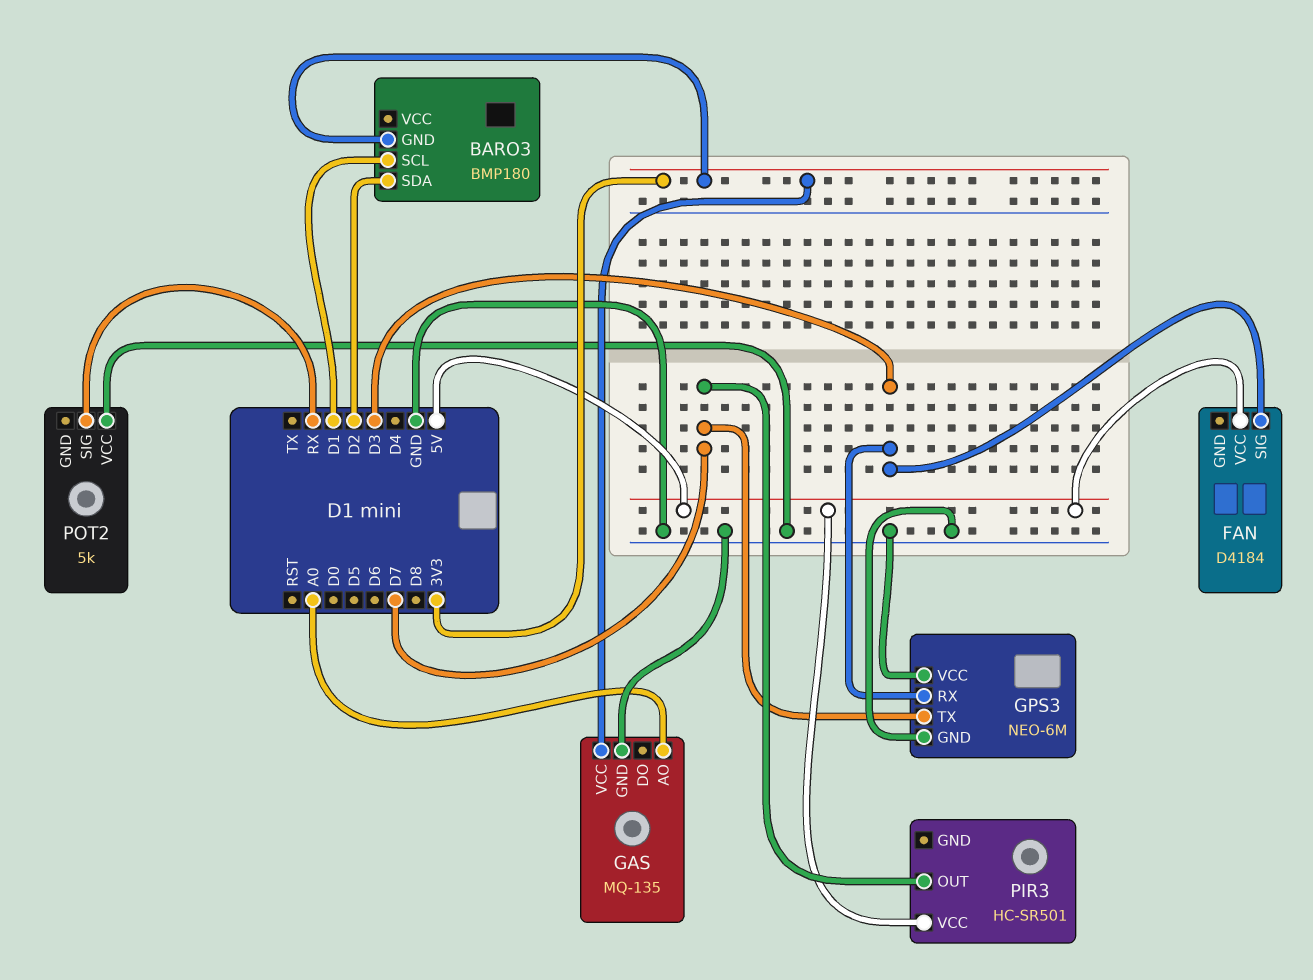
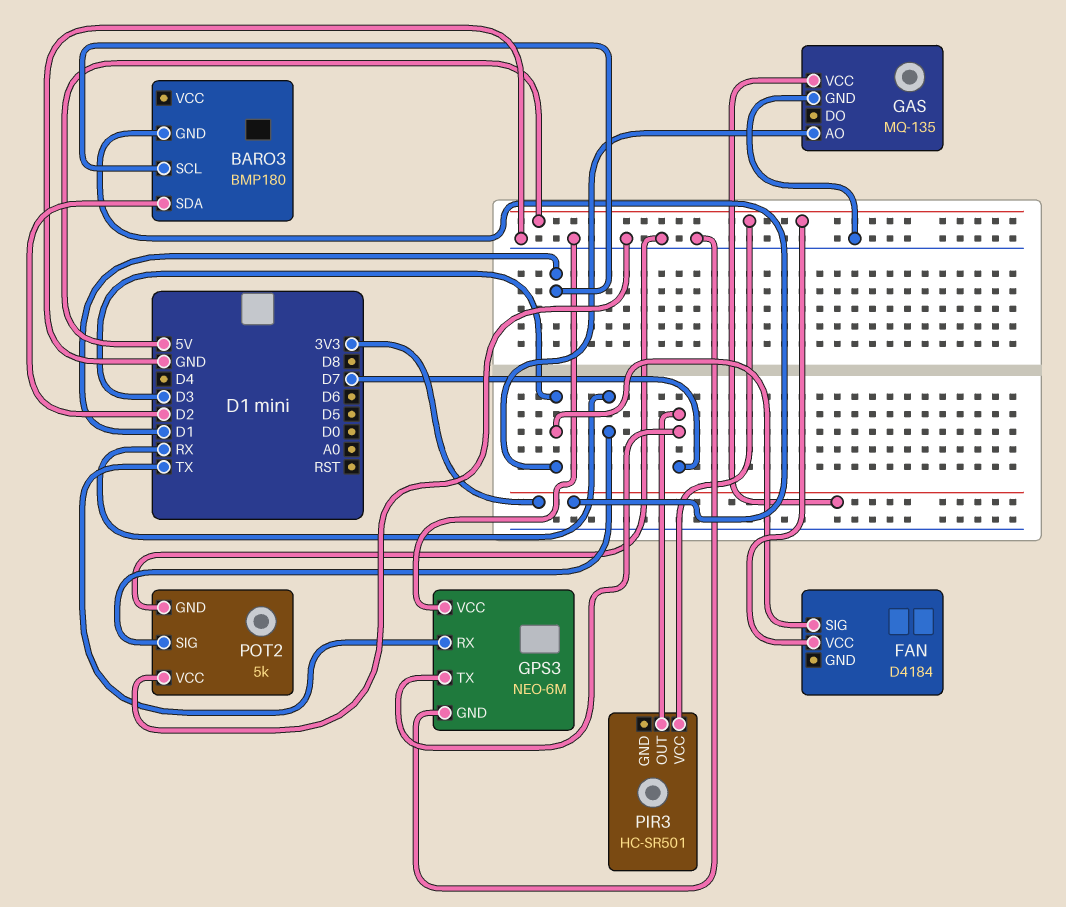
GAS pin AO: A0 -> D3
GPS3 pin RX: D3 -> TX
POT2 pin GND: none -> GND

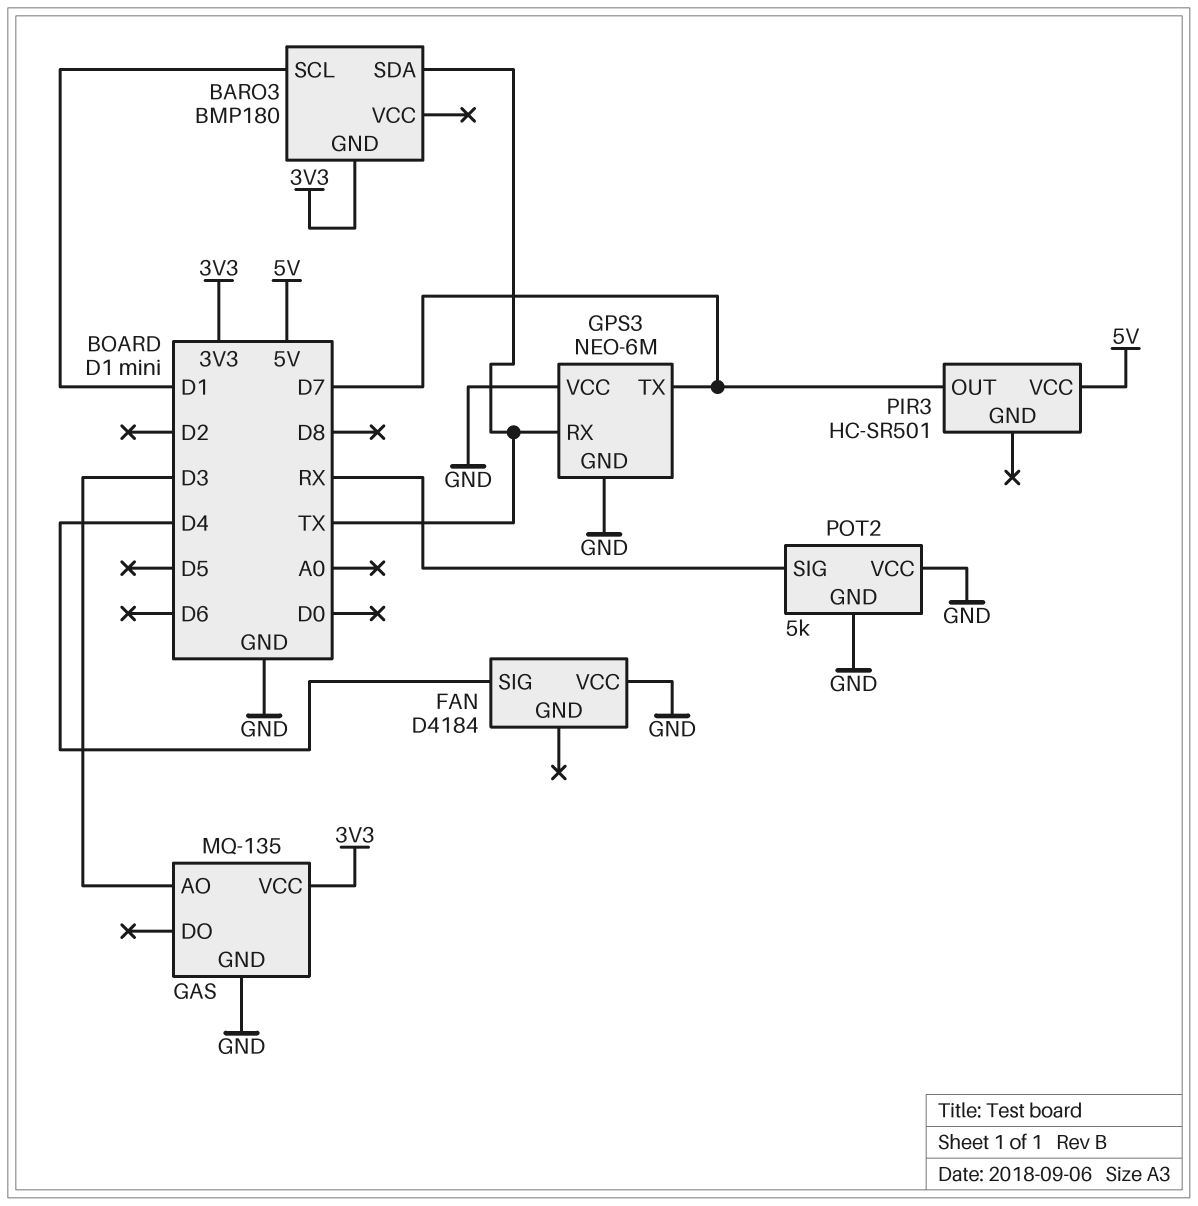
BARO3 pin SDA: D2 -> TX
FAN pin SIG: D3 -> D4
FAN pin VCC: 5V -> GND

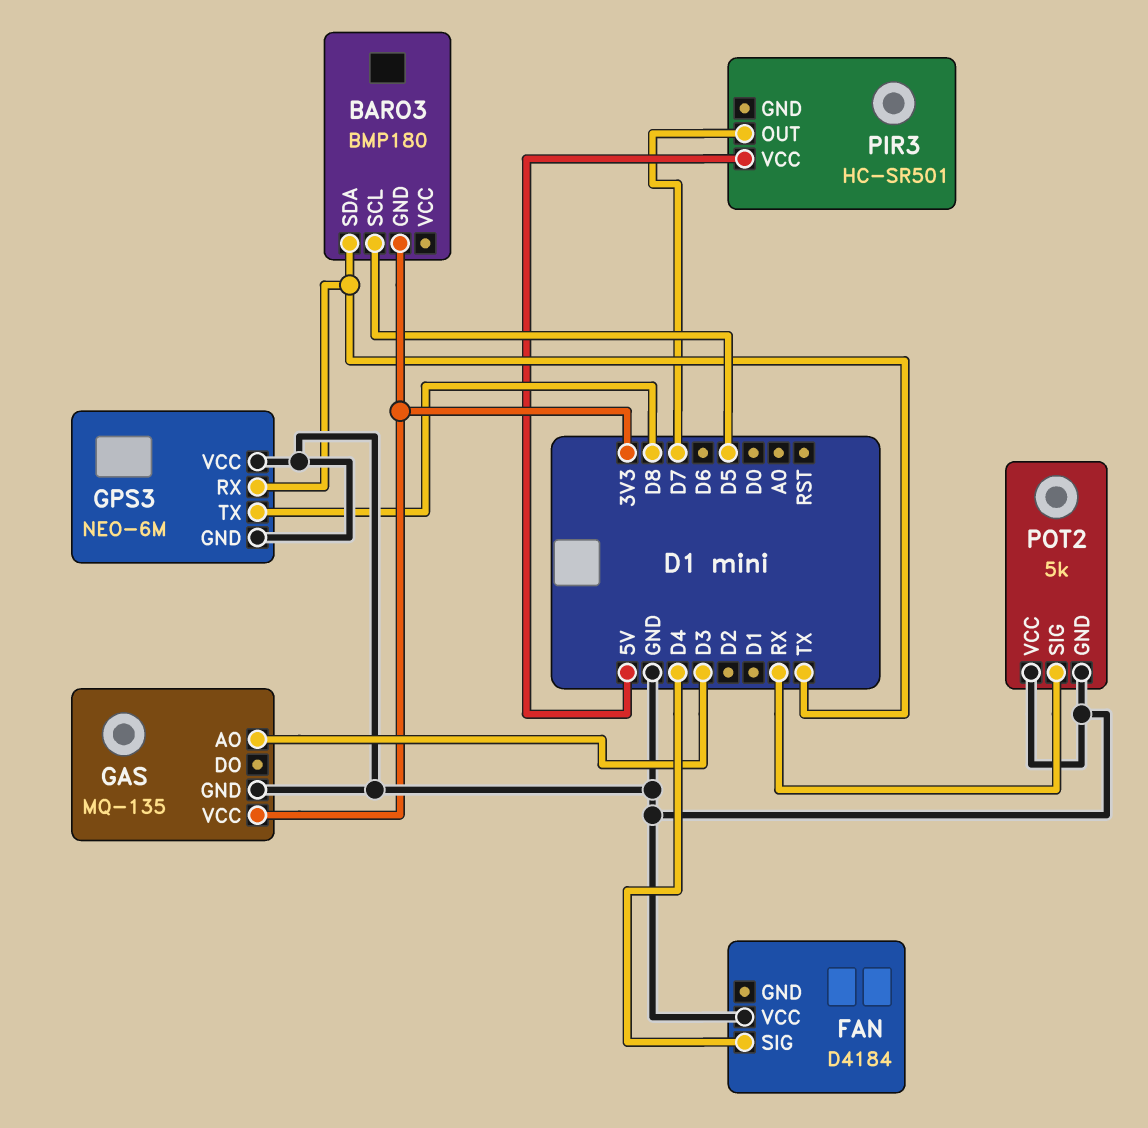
BARO3 pin SCL: D1 -> D5
GPS3 pin TX: D7 -> D8

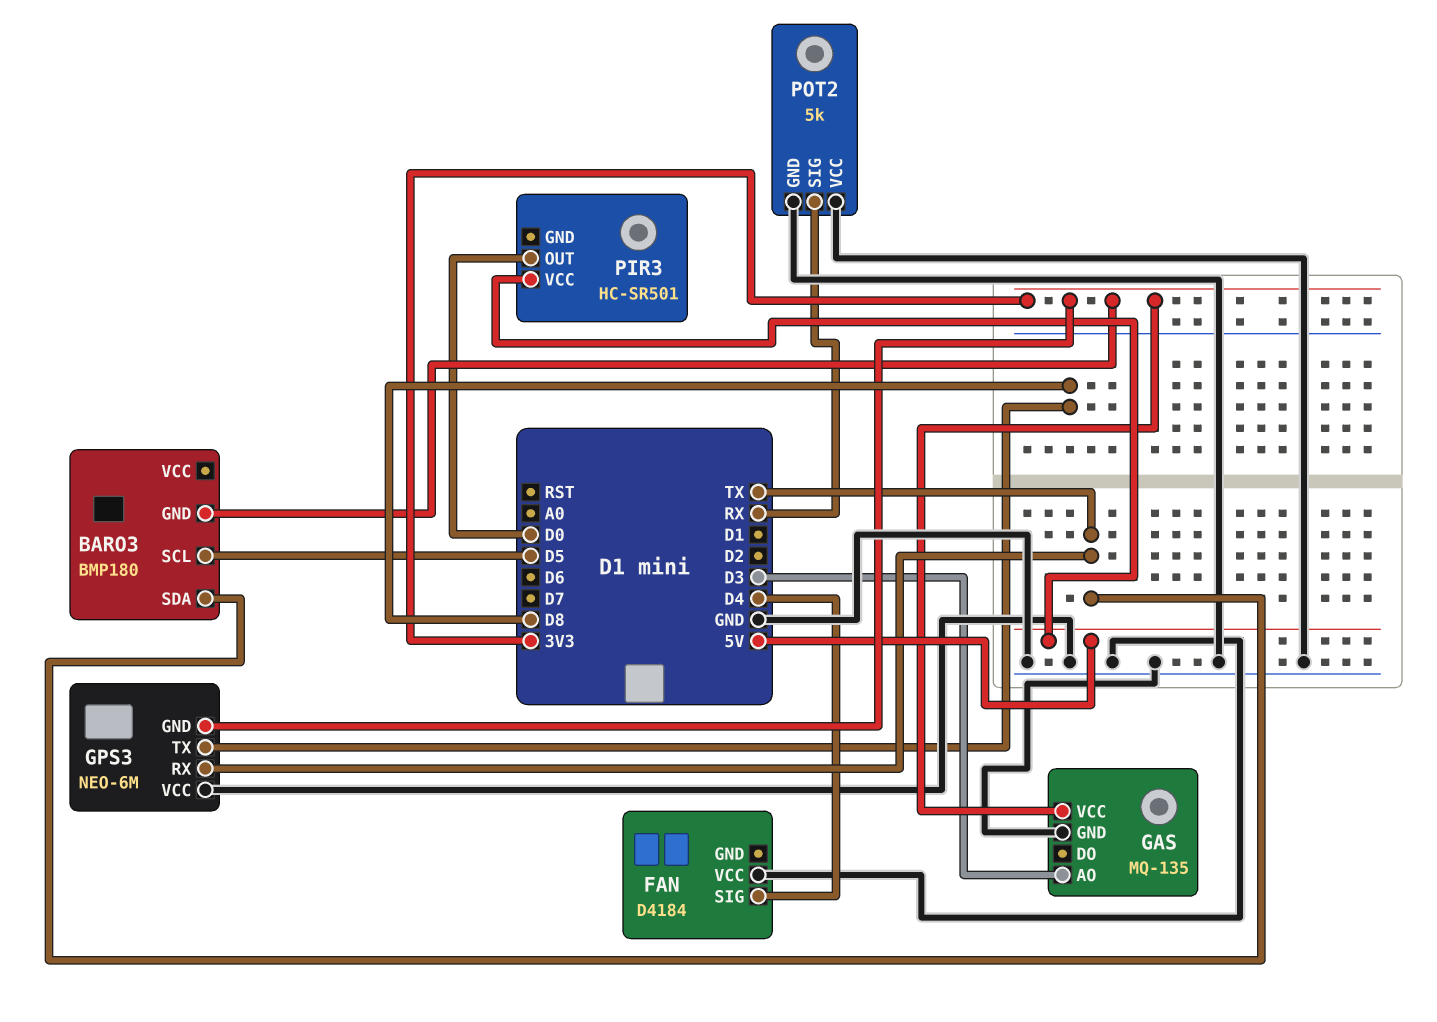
GPS3 pin GND: GND -> 3V3
PIR3 pin OUT: D7 -> D0

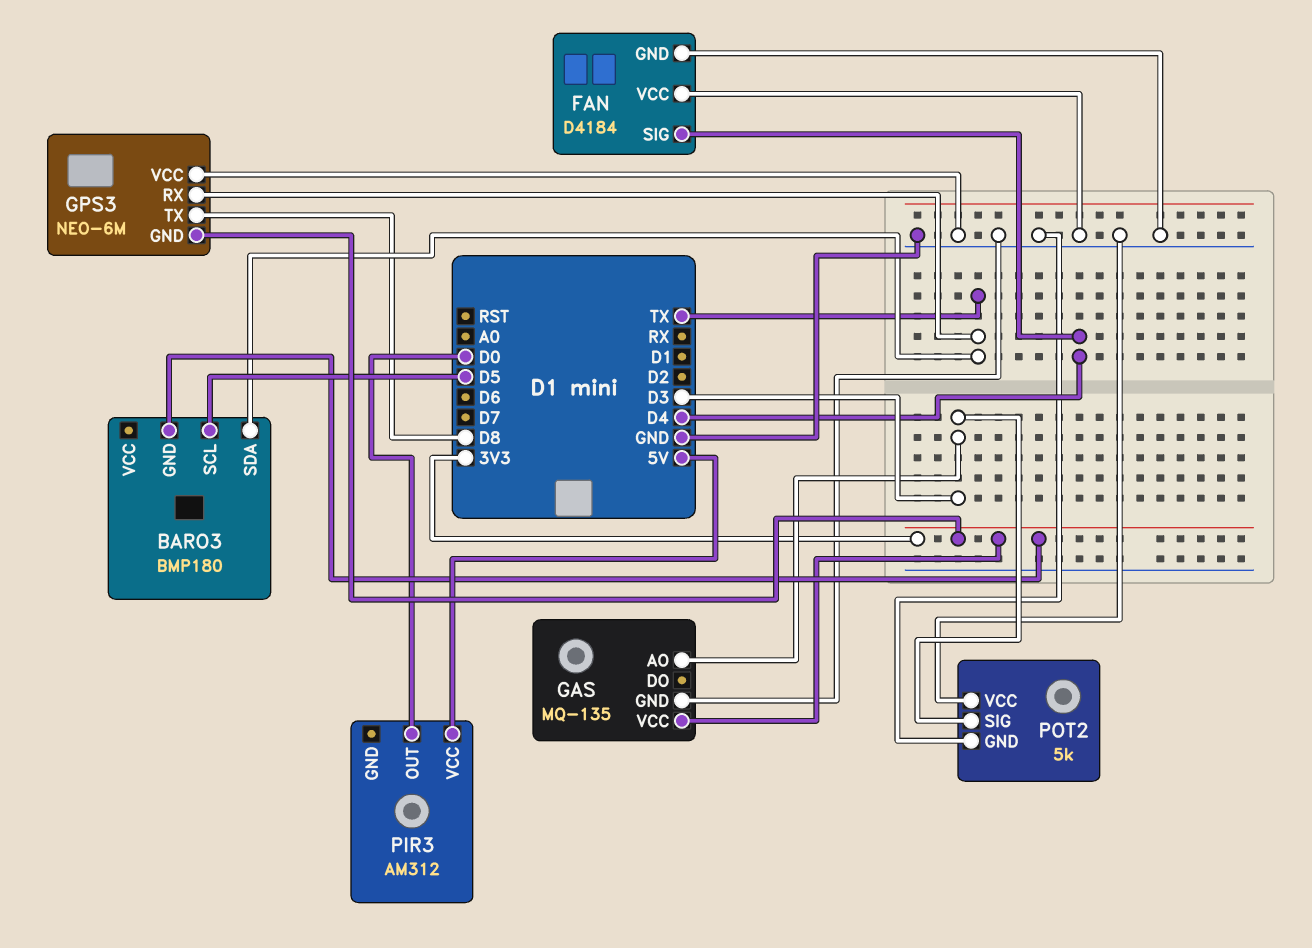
FAN pin GND: none -> GND
PIR3: HC-SR501 -> AM312
POT2 pin SIG: RX -> D3

